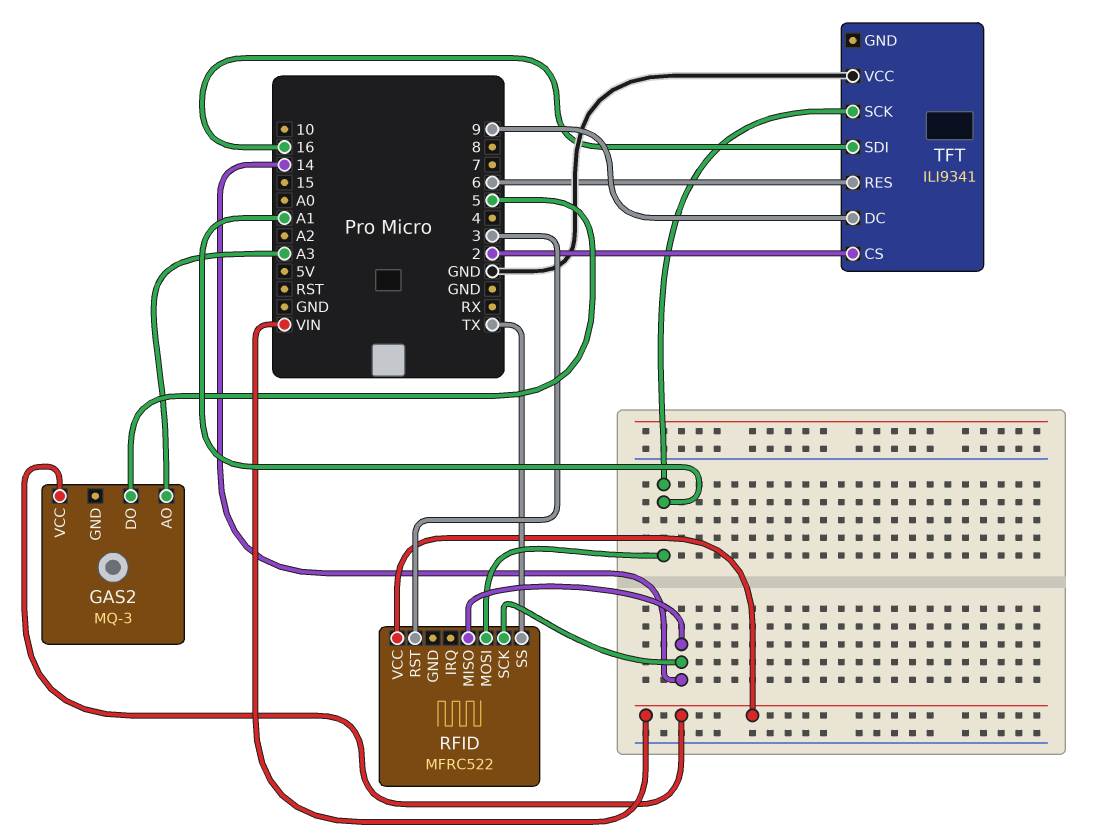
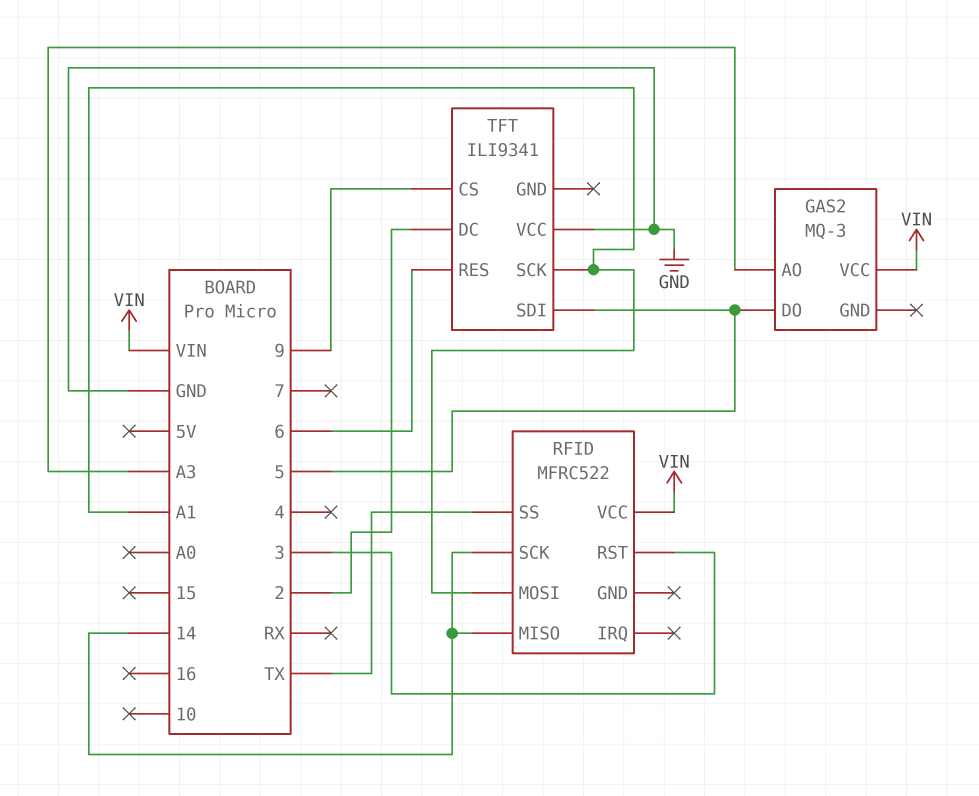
TFT pin CS: 2 -> 9
TFT pin DC: 9 -> 2
TFT pin SDI: 16 -> 5

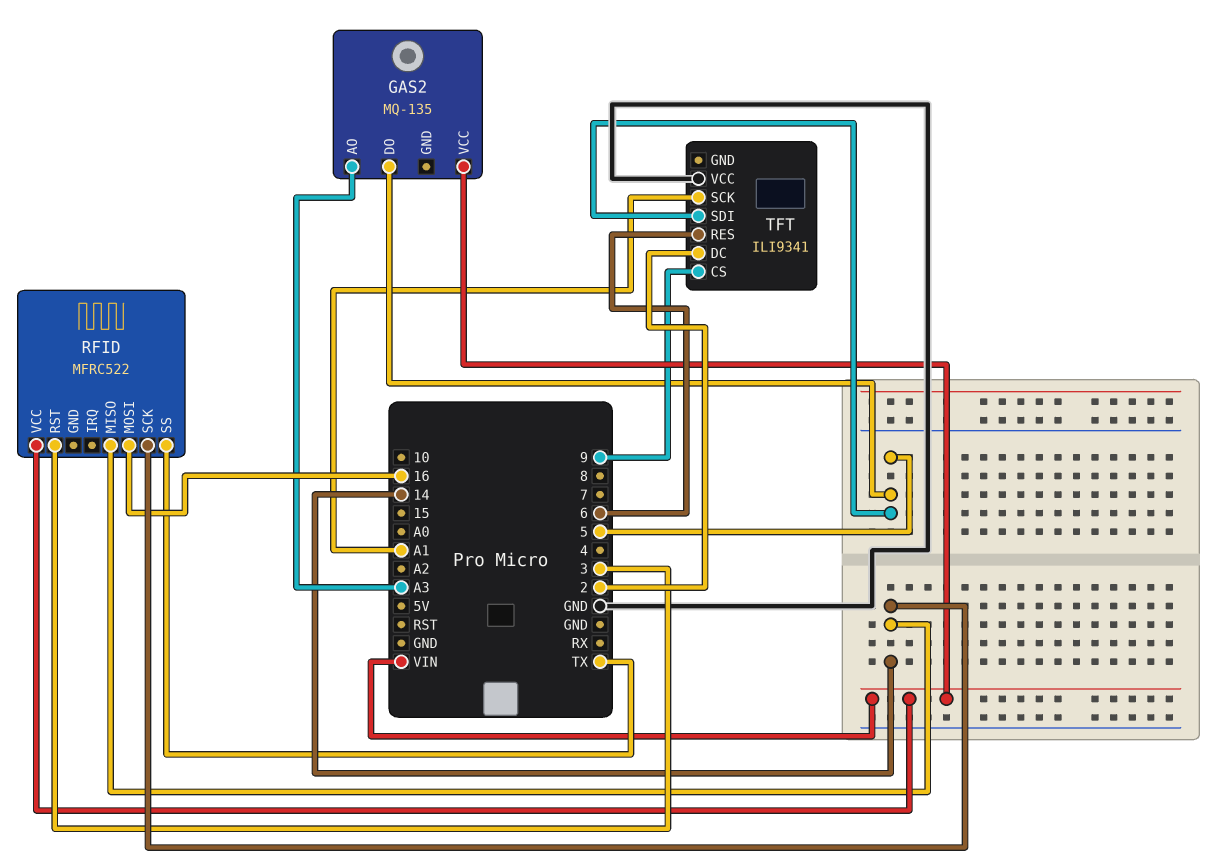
GAS2: MQ-3 -> MQ-135
RFID pin MOSI: A1 -> 16

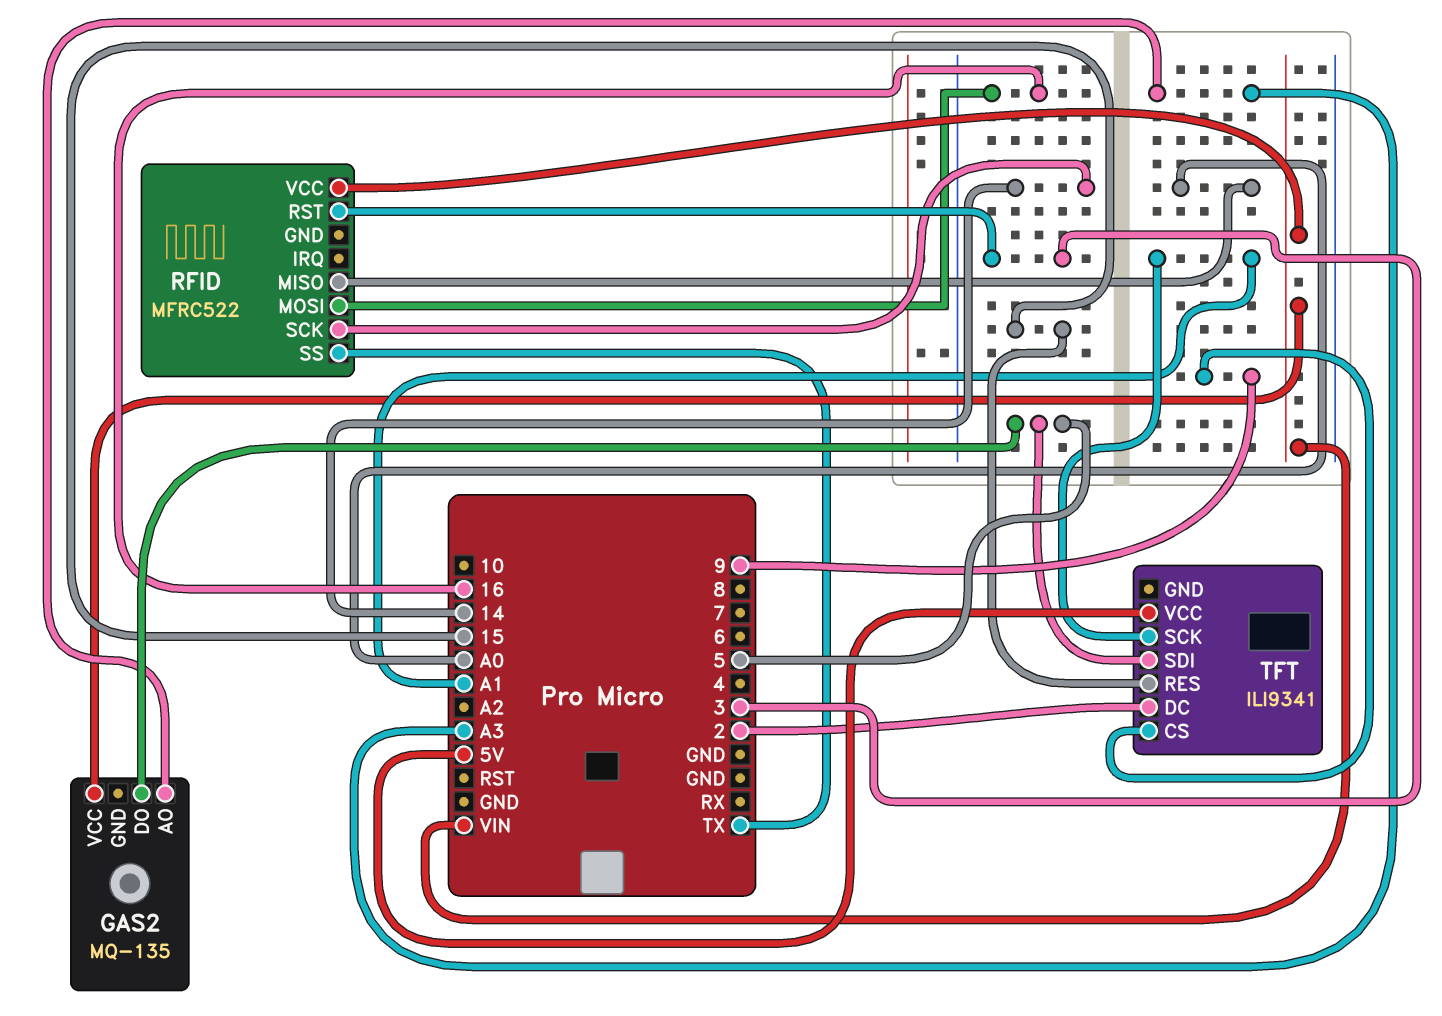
RFID pin MISO: 14 -> A0
TFT pin RES: 6 -> 15
TFT pin VCC: GND -> 5V

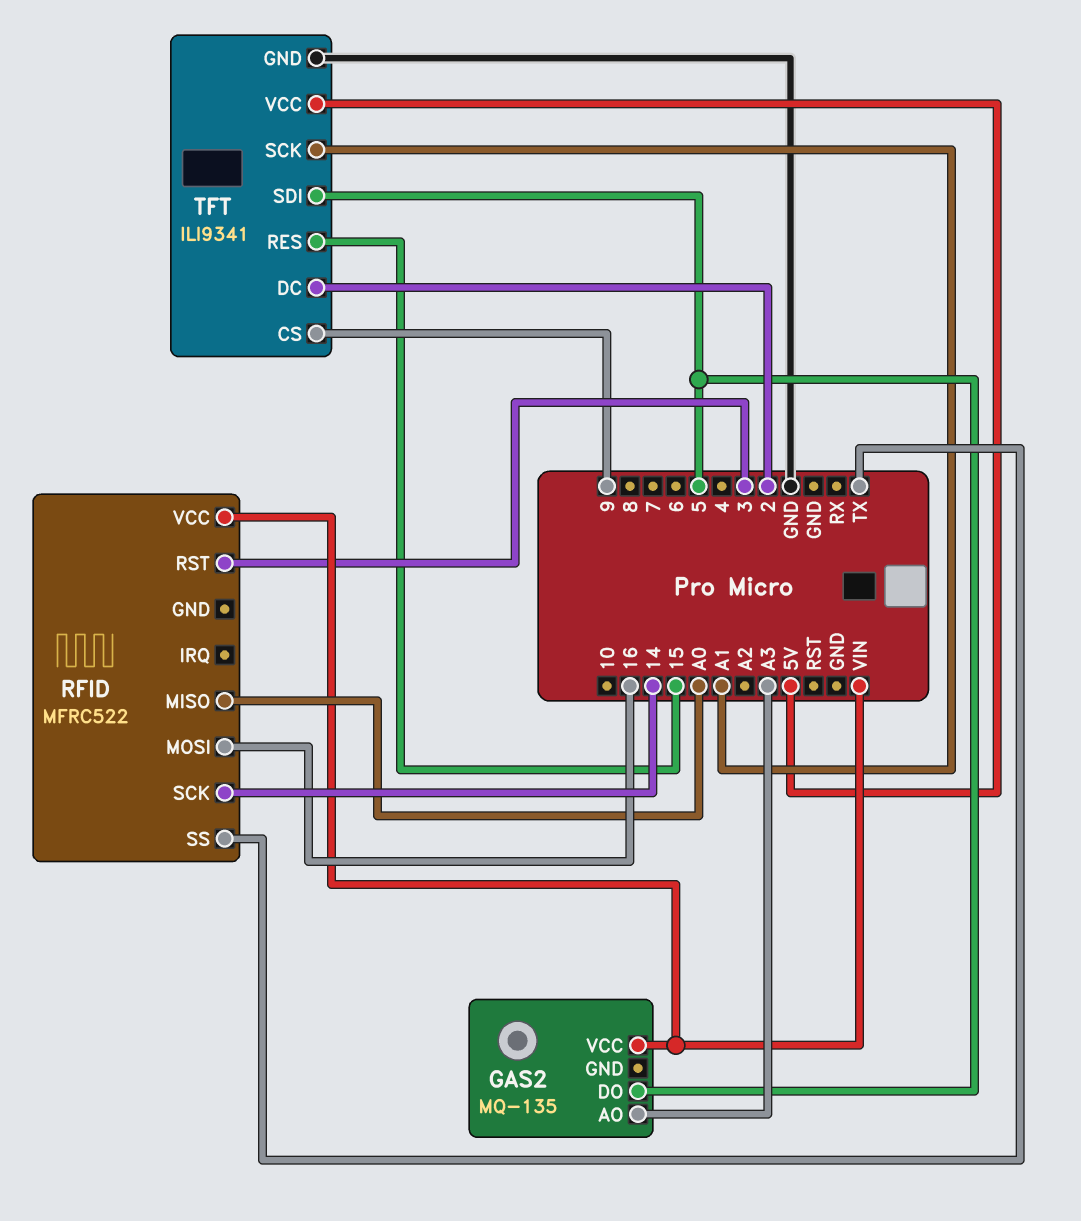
TFT pin GND: none -> GND

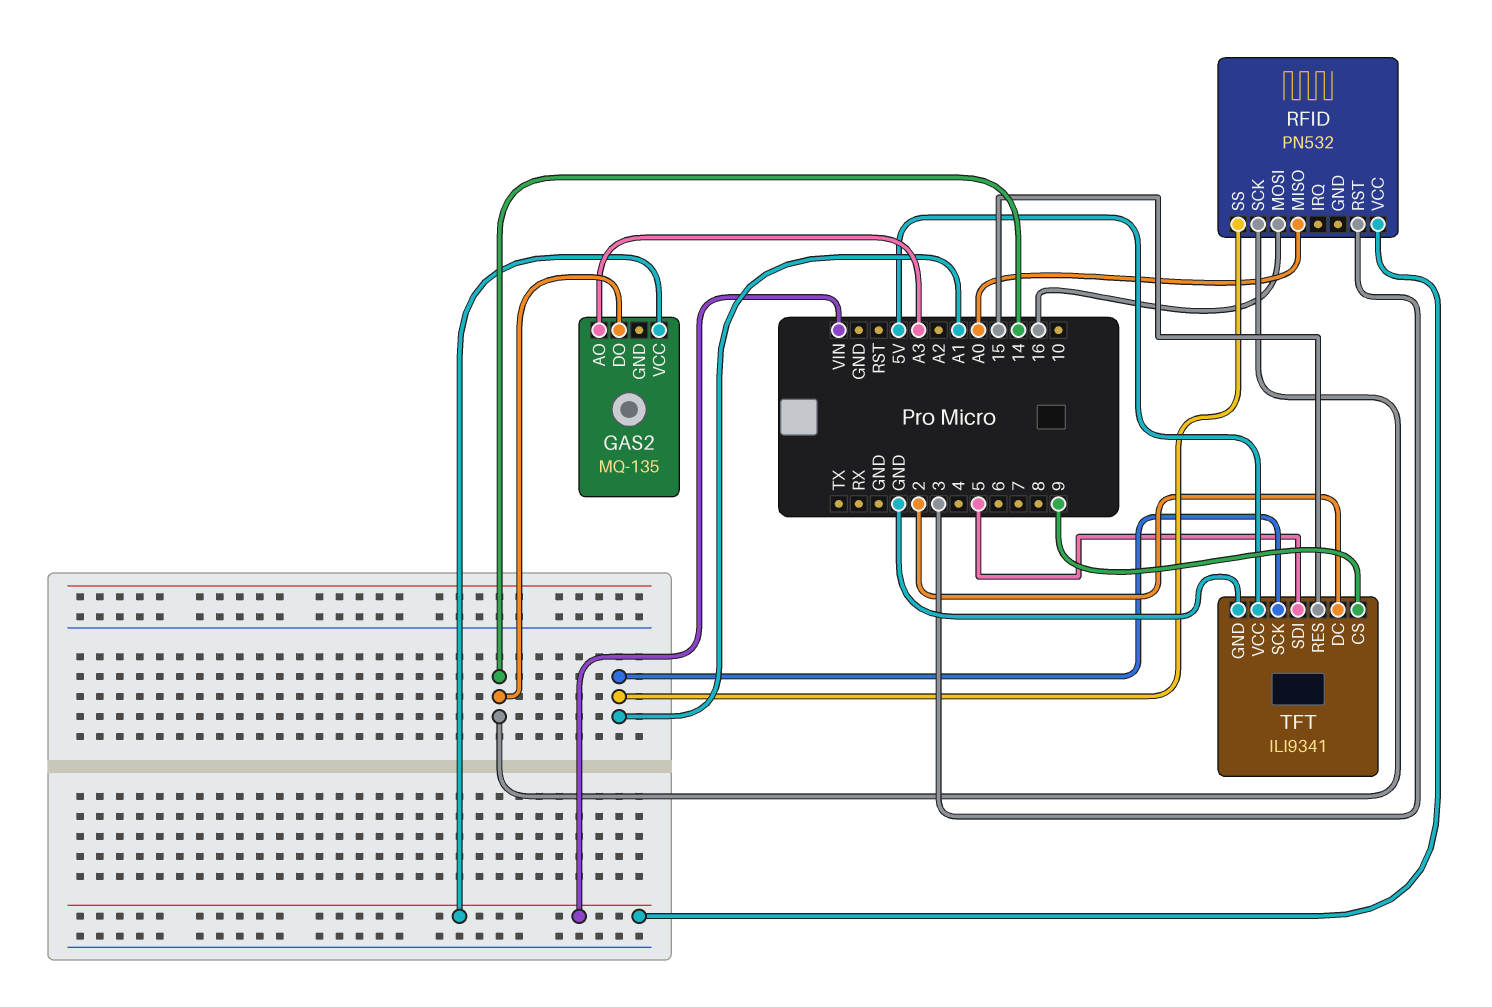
GAS2 pin DO: 5 -> 14
RFID: MFRC522 -> PN532
RFID pin SS: TX -> A1

